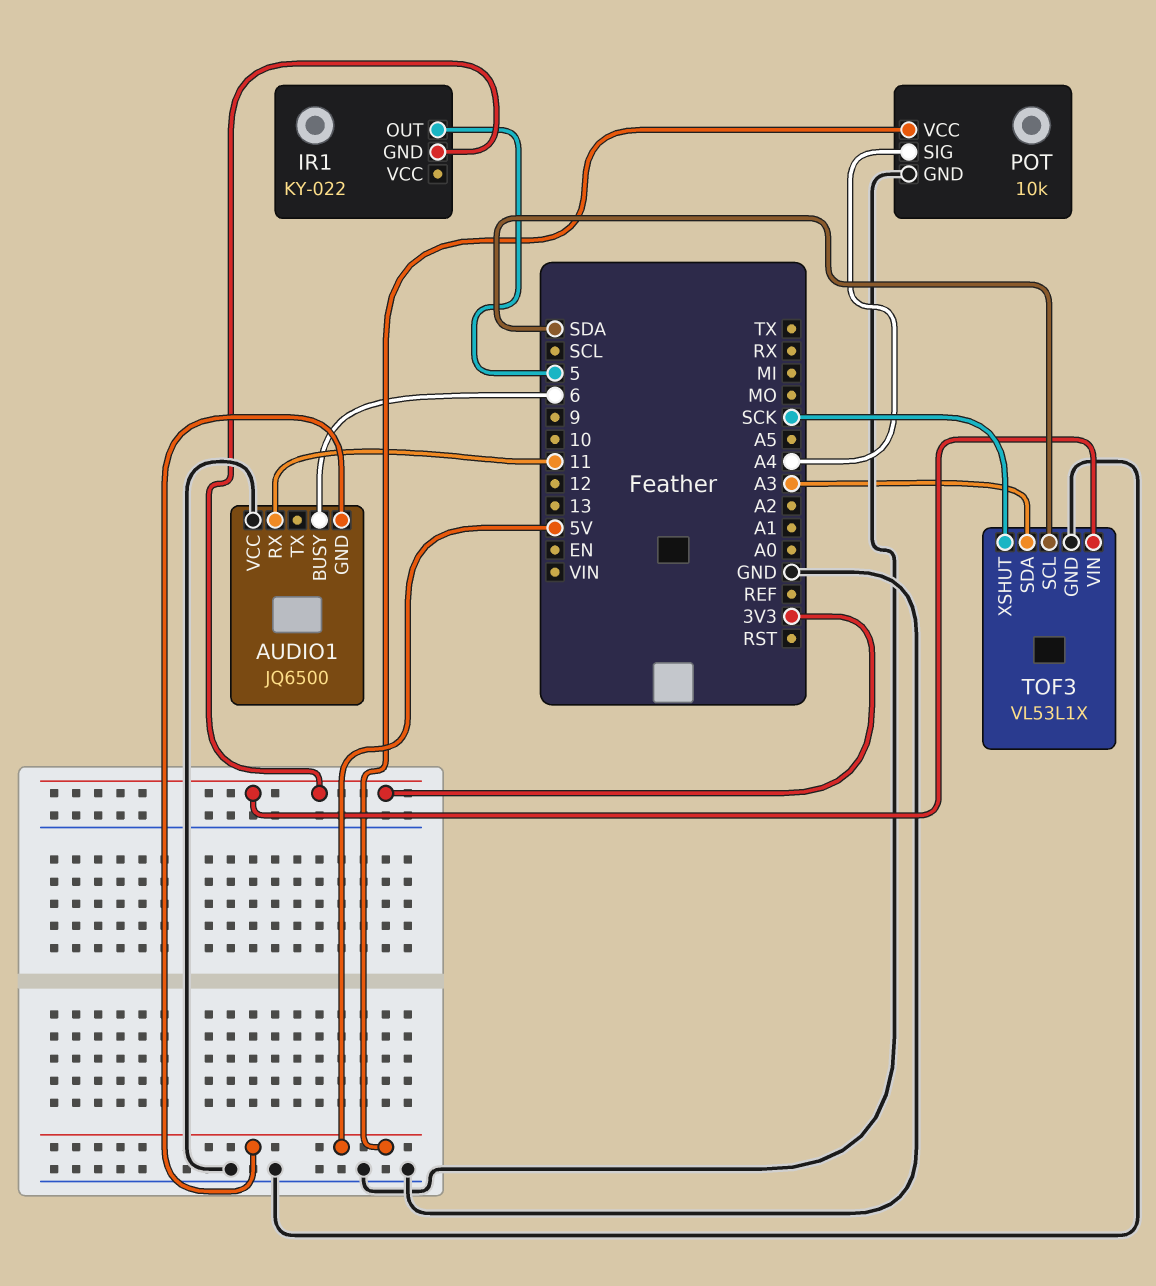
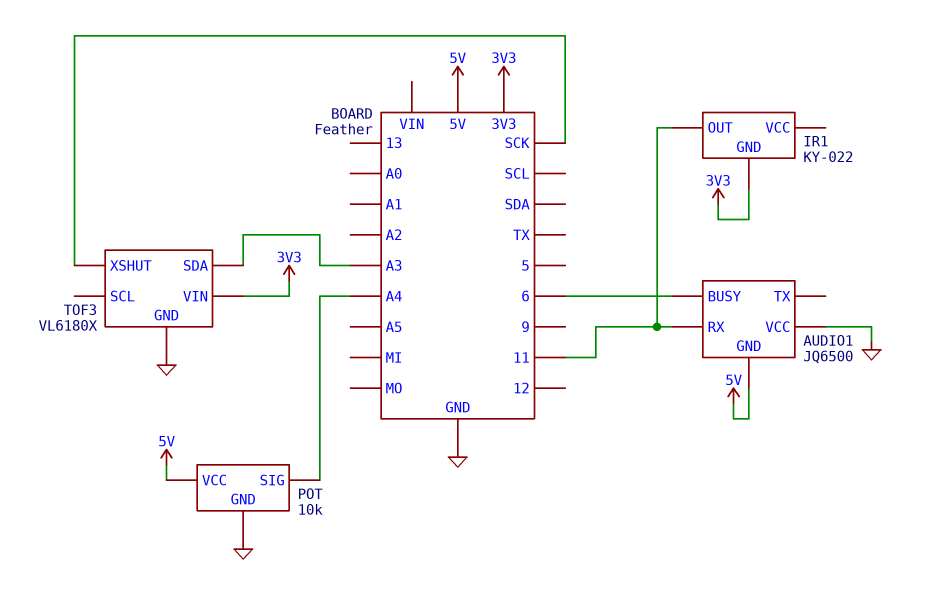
IR1 pin OUT: 5 -> 11
TOF3: VL53L1X -> VL6180X
TOF3 pin SCL: SDA -> none

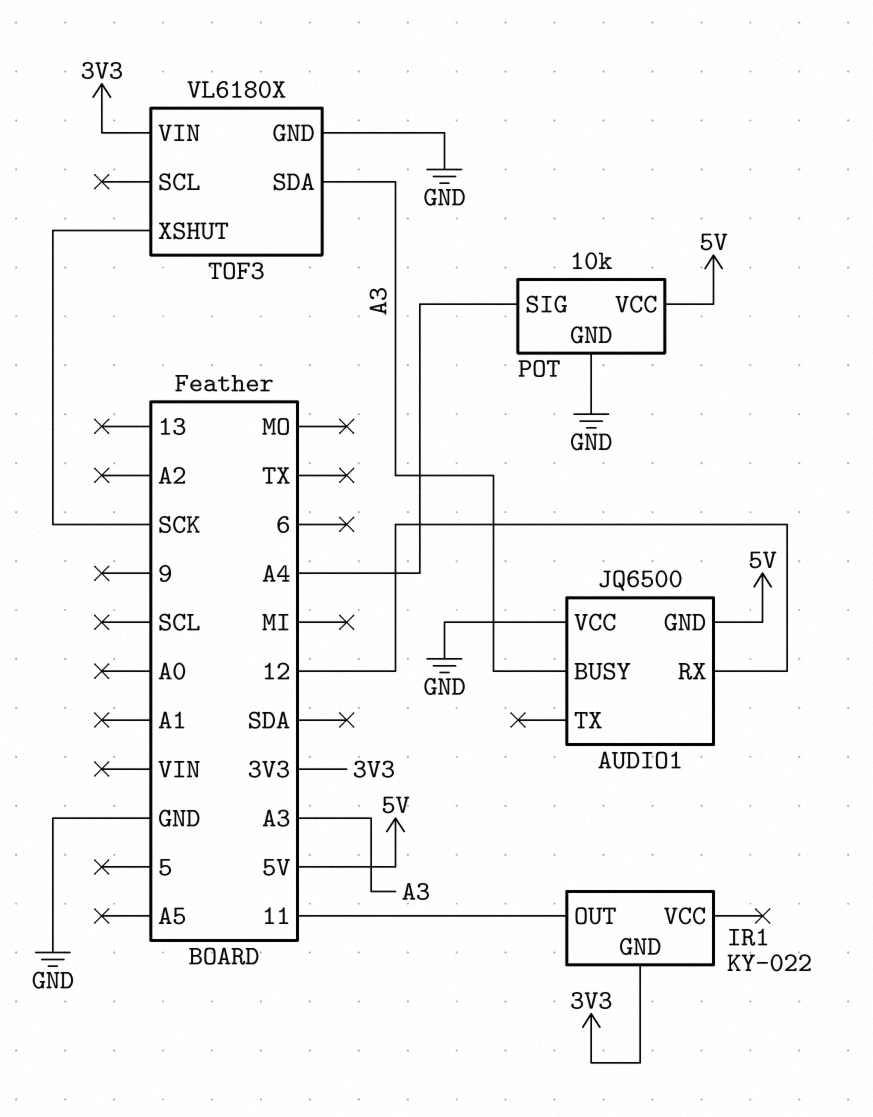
AUDIO1 pin BUSY: 6 -> A3
AUDIO1 pin RX: 11 -> 12

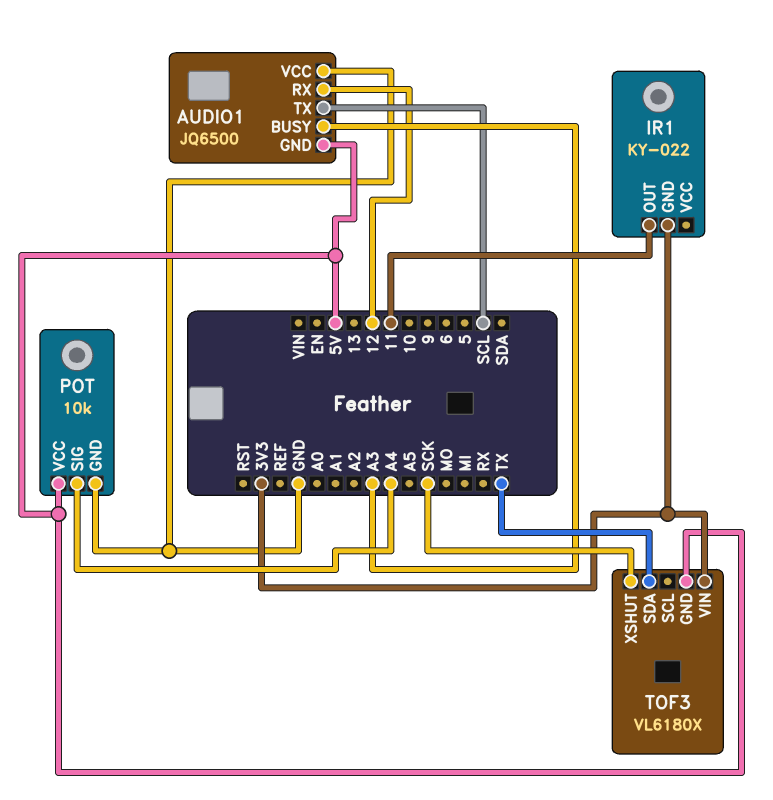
AUDIO1 pin TX: none -> SCL
TOF3 pin GND: GND -> 5V
TOF3 pin SDA: A3 -> TX

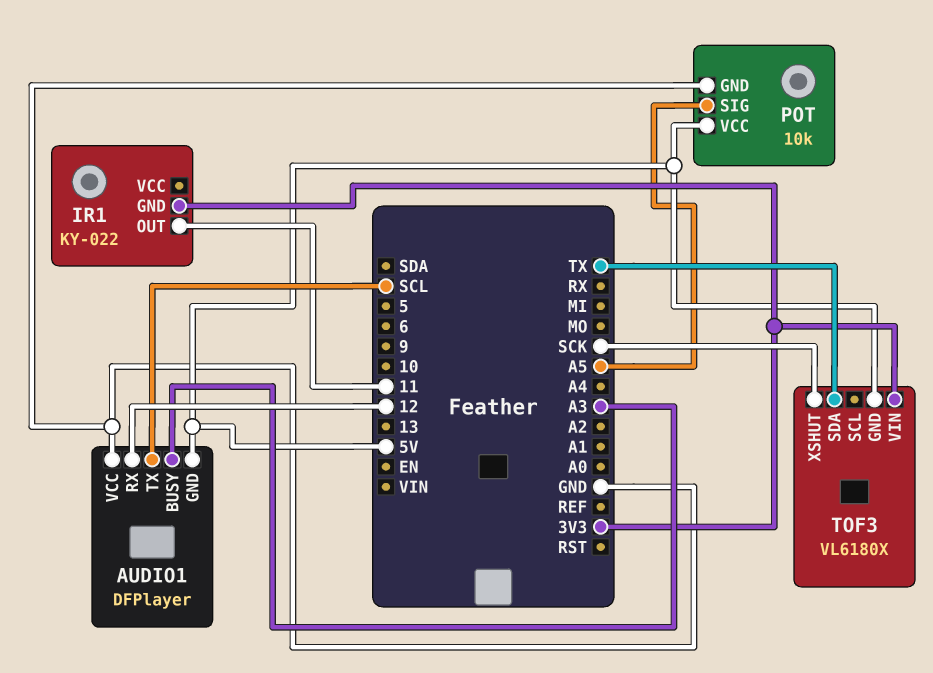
AUDIO1: JQ6500 -> DFPlayer
POT pin SIG: A4 -> A5

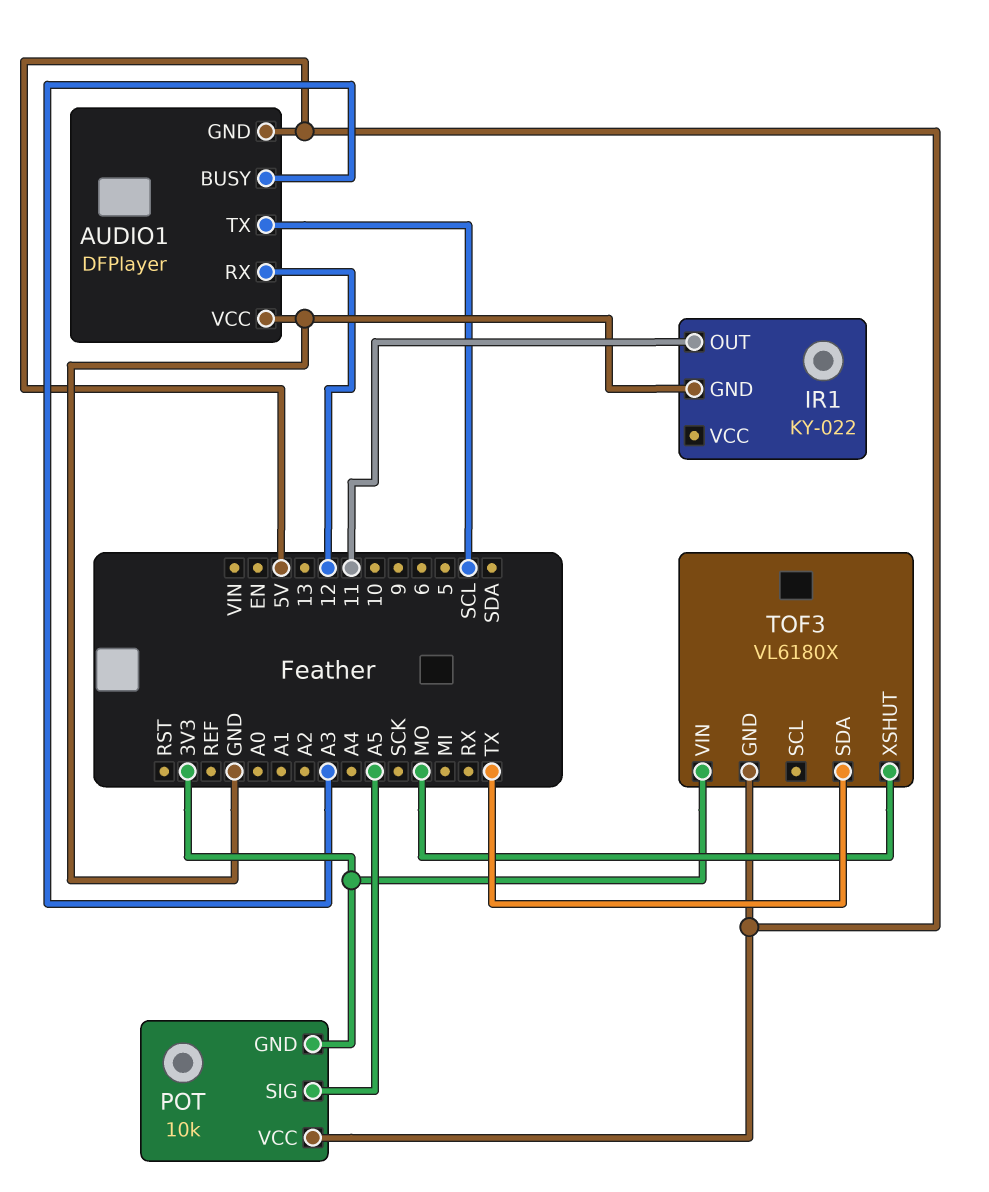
IR1 pin GND: 3V3 -> GND
POT pin GND: GND -> 3V3
TOF3 pin XSHUT: SCK -> MO

